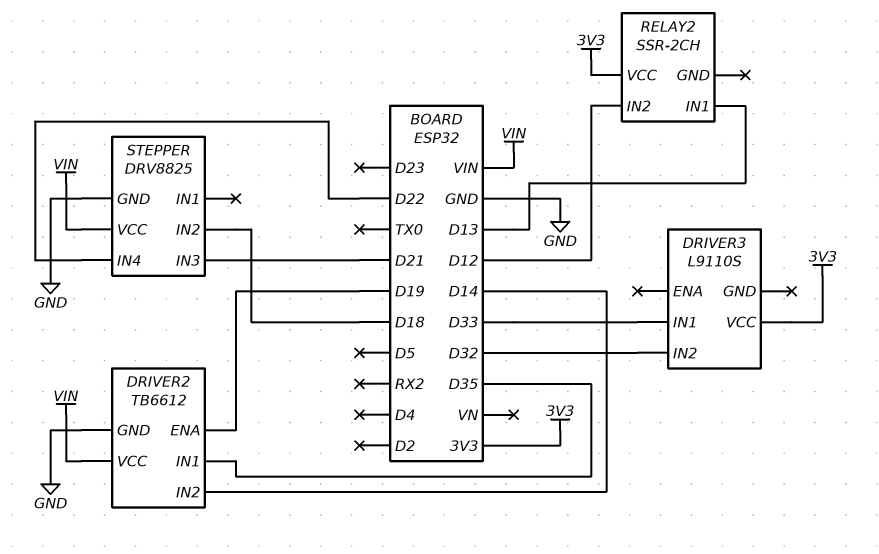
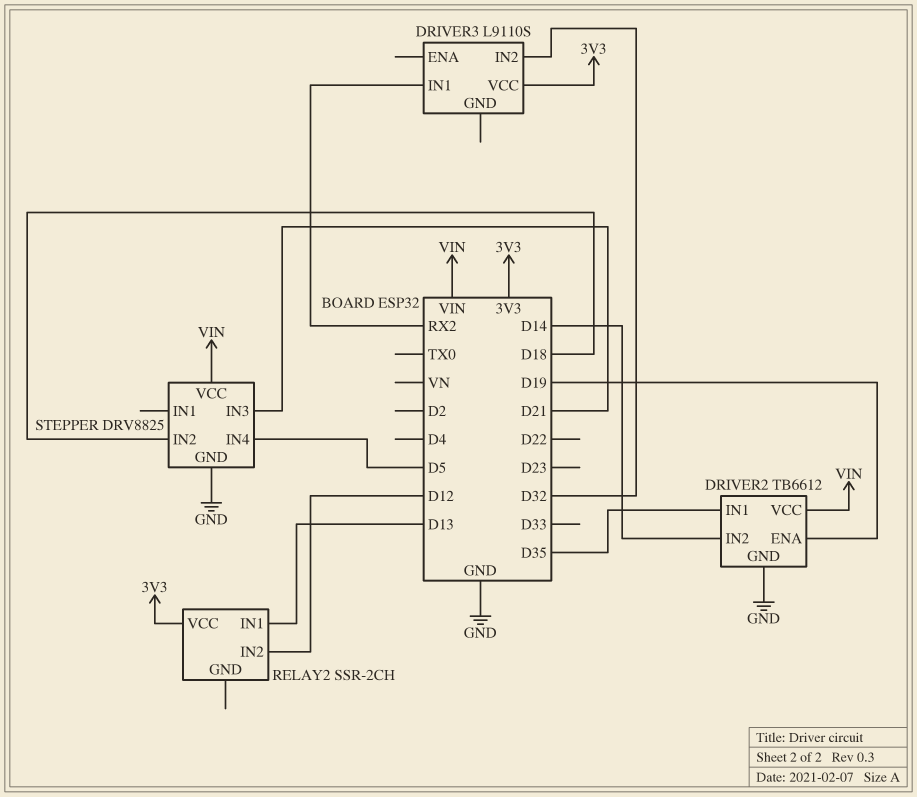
DRIVER3 pin IN1: D33 -> RX2
STEPPER pin IN4: D22 -> D5

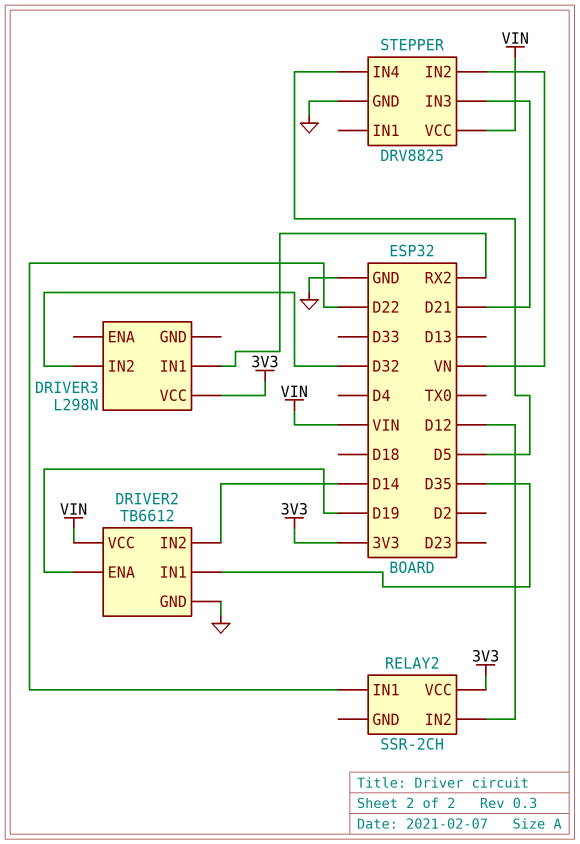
DRIVER3: L9110S -> L298N
RELAY2 pin IN1: D13 -> D22
STEPPER pin IN2: D18 -> VN

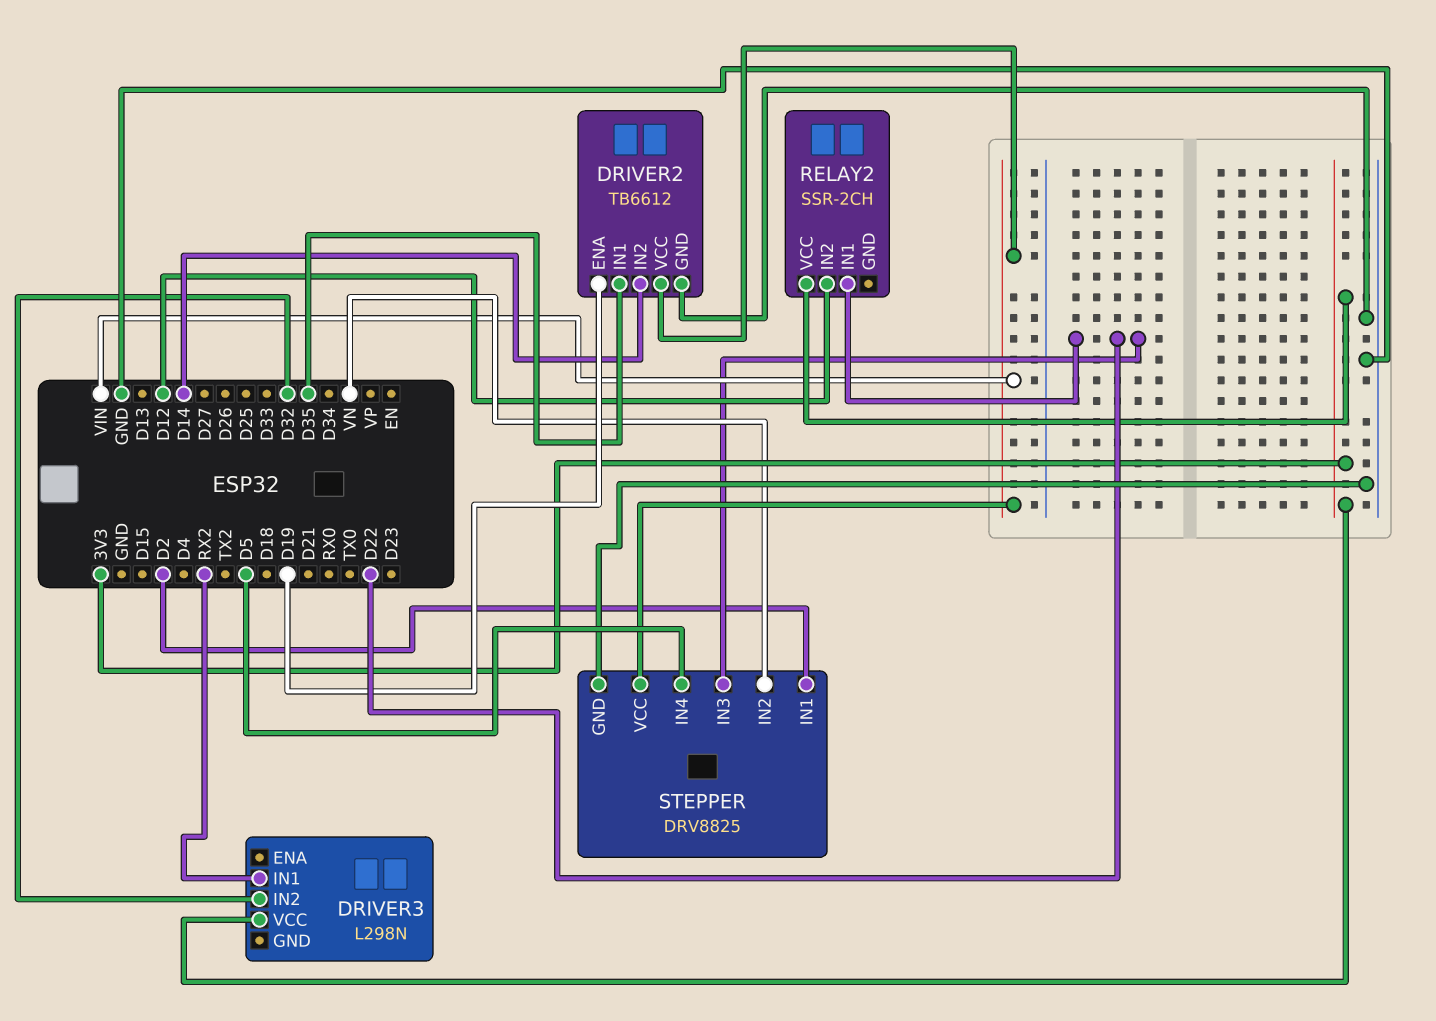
STEPPER pin IN1: none -> D2
STEPPER pin IN3: D21 -> D22

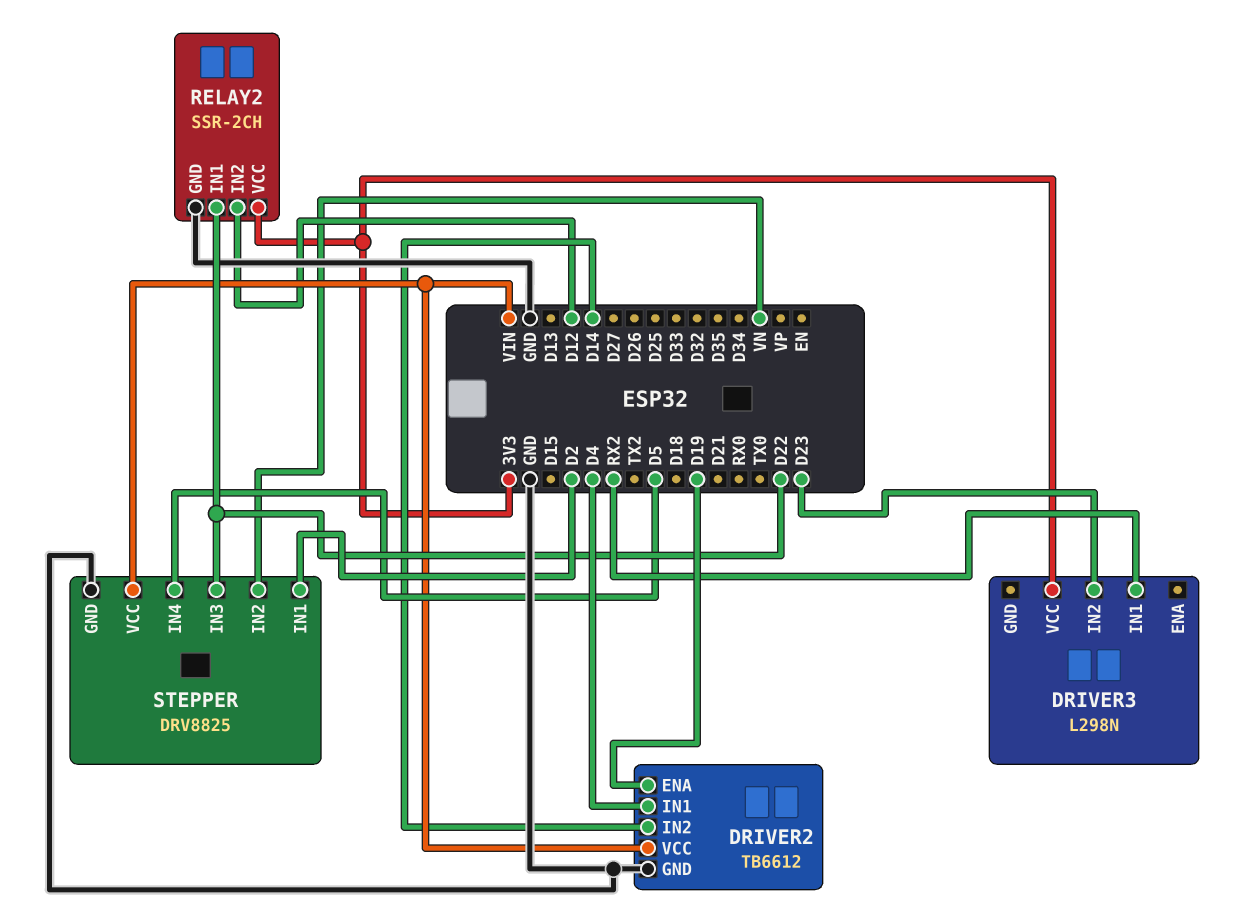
DRIVER2 pin IN1: D35 -> D4
DRIVER3 pin IN2: D32 -> D23
RELAY2 pin GND: none -> GND

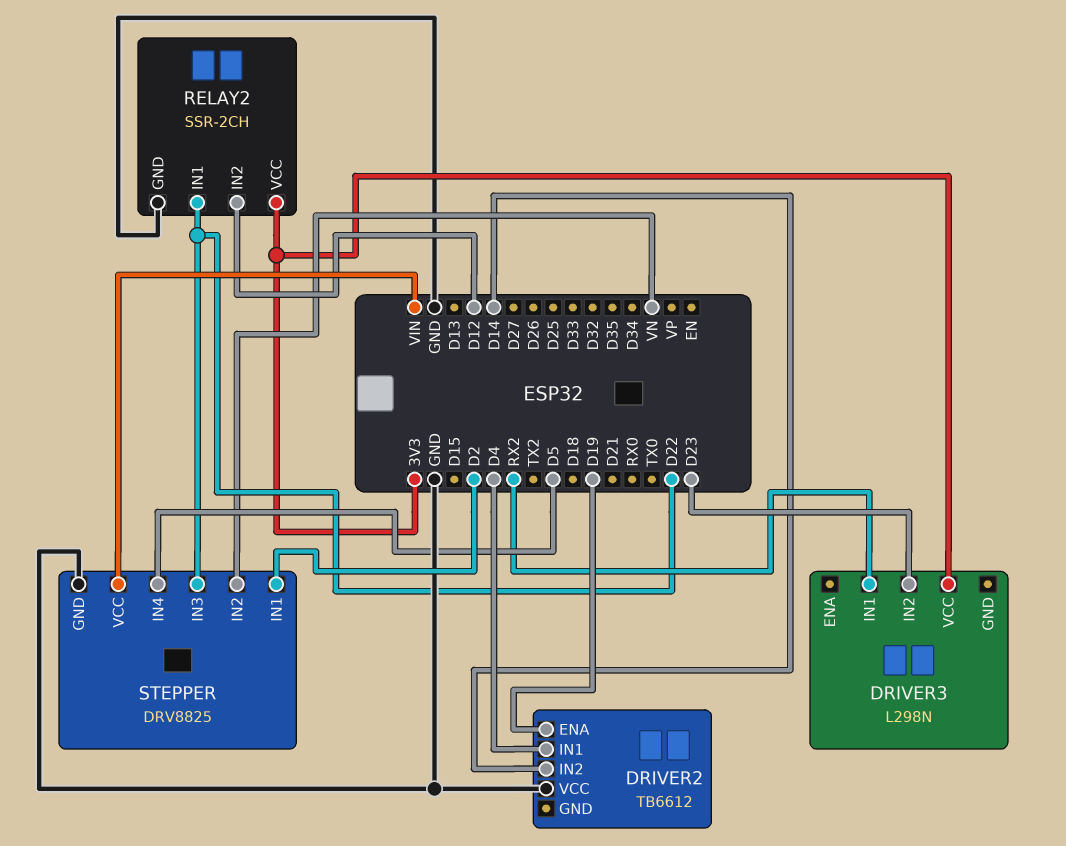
DRIVER2 pin GND: GND -> none
DRIVER2 pin VCC: VIN -> GND

